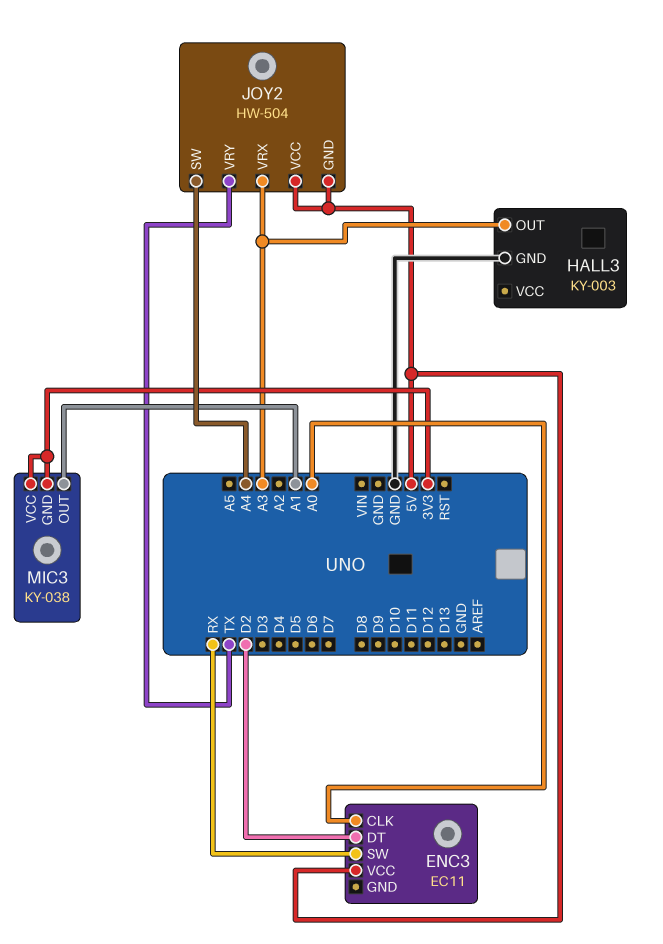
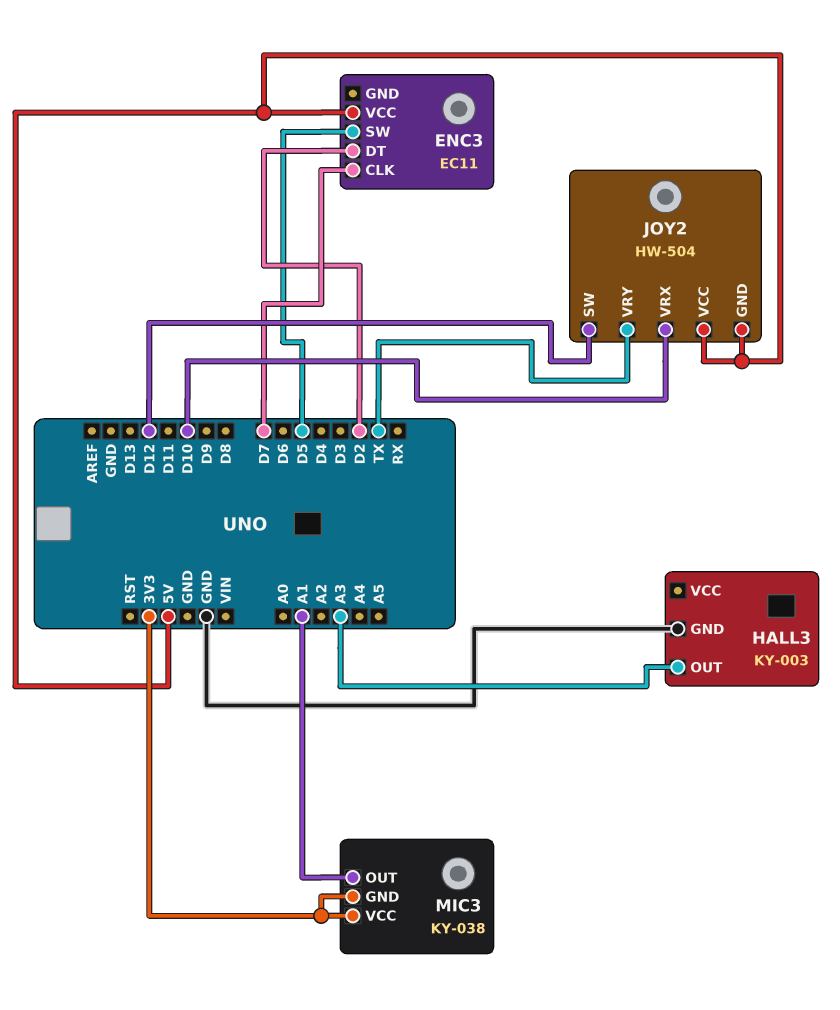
ENC3 pin CLK: A0 -> D7
ENC3 pin SW: RX -> D5
JOY2 pin SW: A4 -> D12
JOY2 pin VRX: A3 -> D10

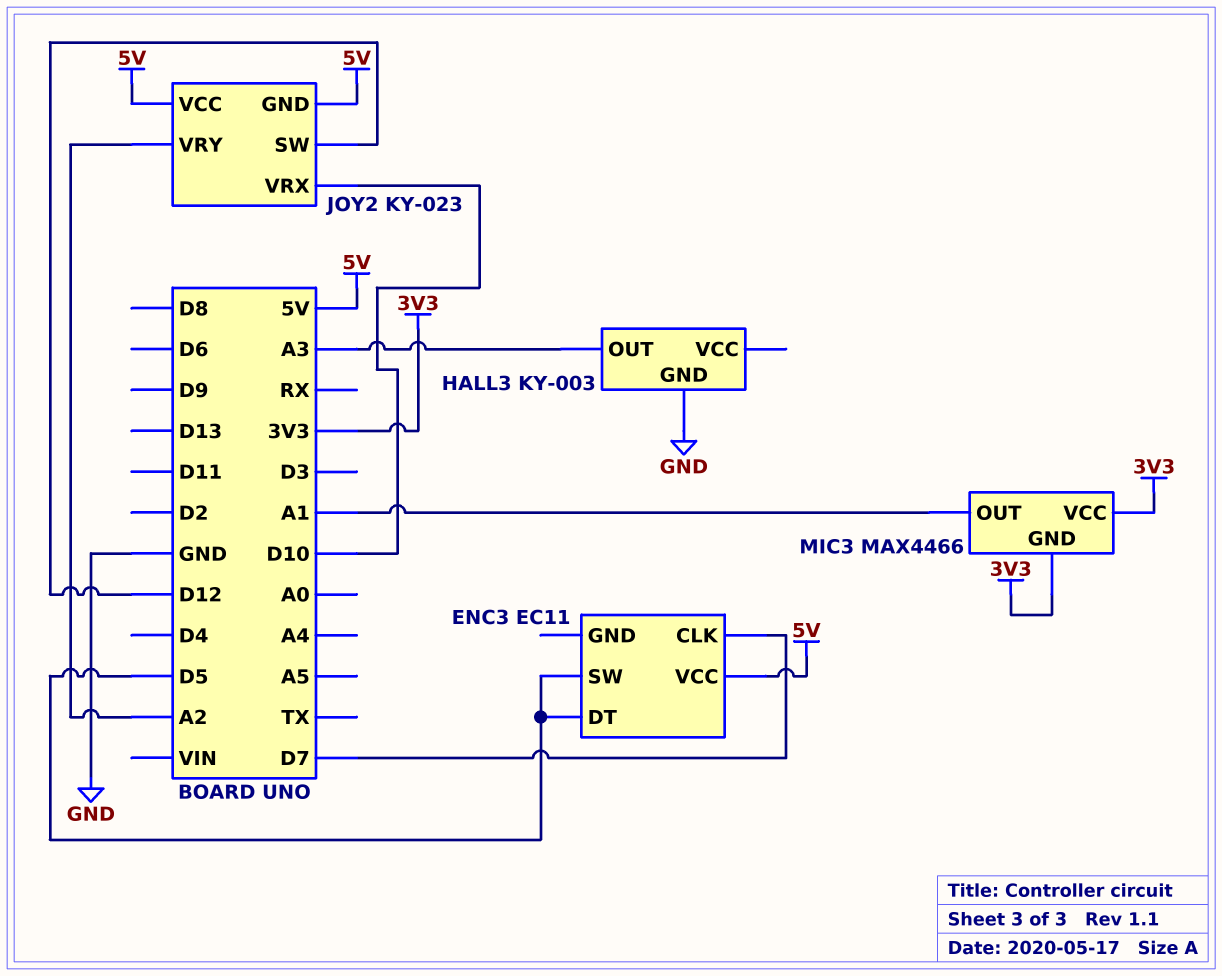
ENC3 pin DT: D2 -> D5
JOY2: HW-504 -> KY-023
JOY2 pin VRY: TX -> A2
MIC3: KY-038 -> MAX4466

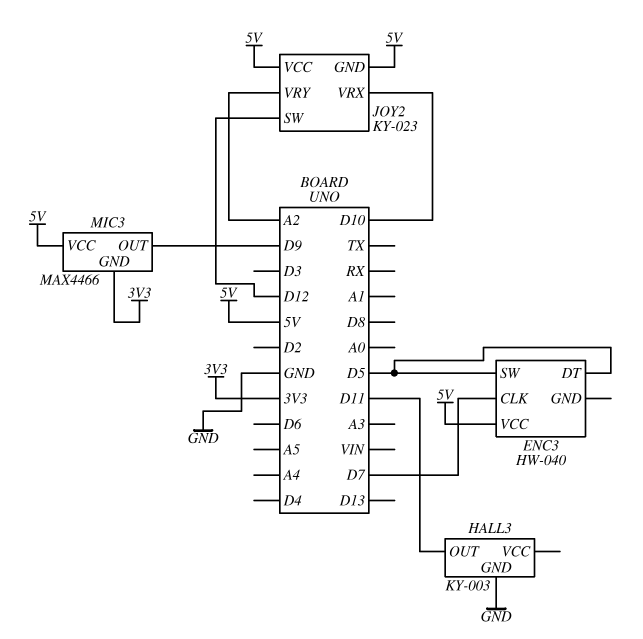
ENC3: EC11 -> HW-040
HALL3 pin OUT: A3 -> D11
MIC3 pin OUT: A1 -> D9
MIC3 pin VCC: 3V3 -> 5V

